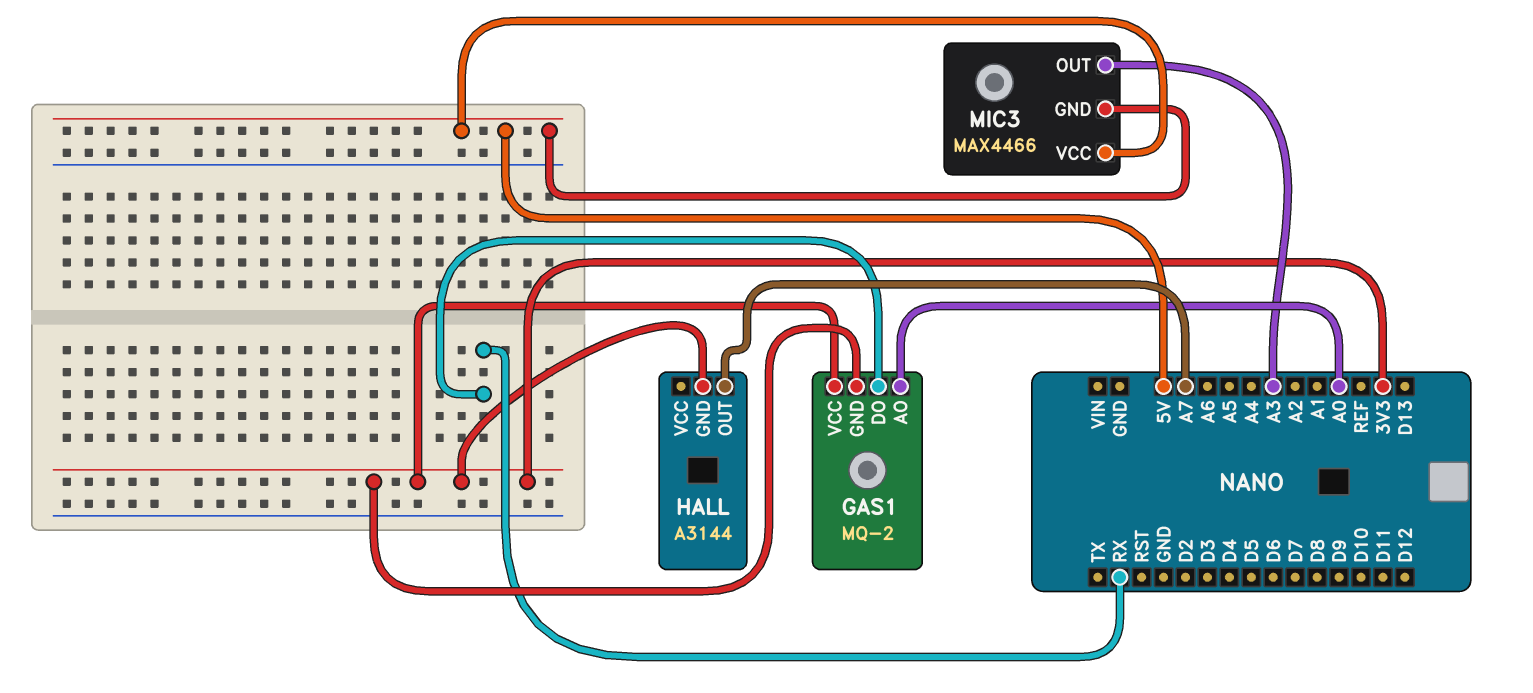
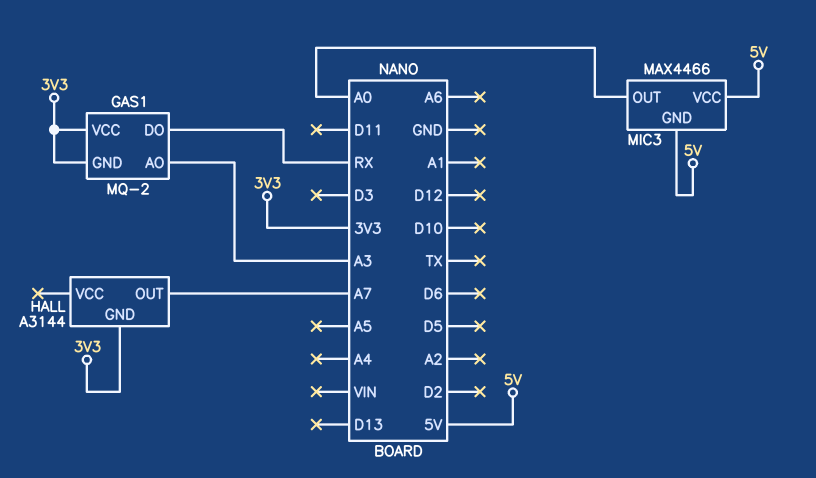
GAS1 pin AO: A0 -> A3
MIC3 pin OUT: A3 -> A0

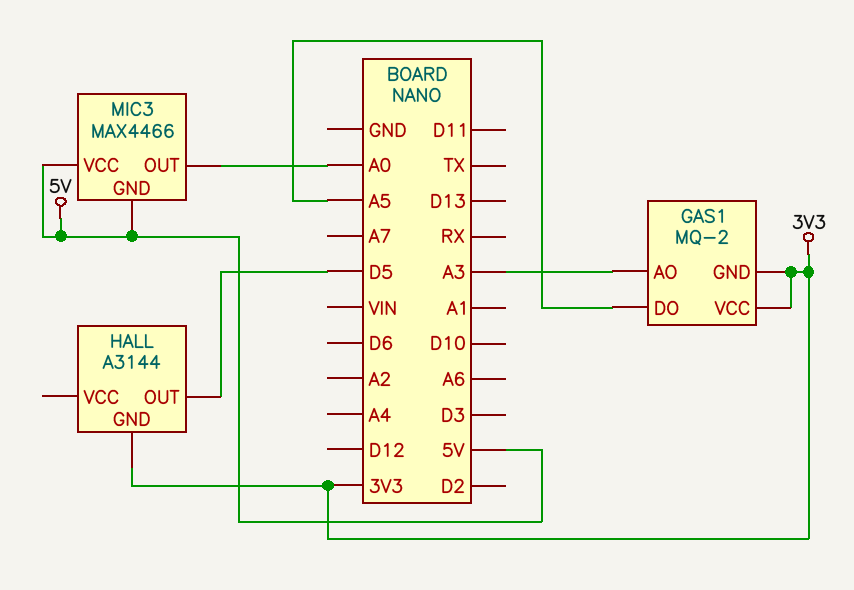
GAS1 pin DO: RX -> A5
HALL pin OUT: A7 -> D5

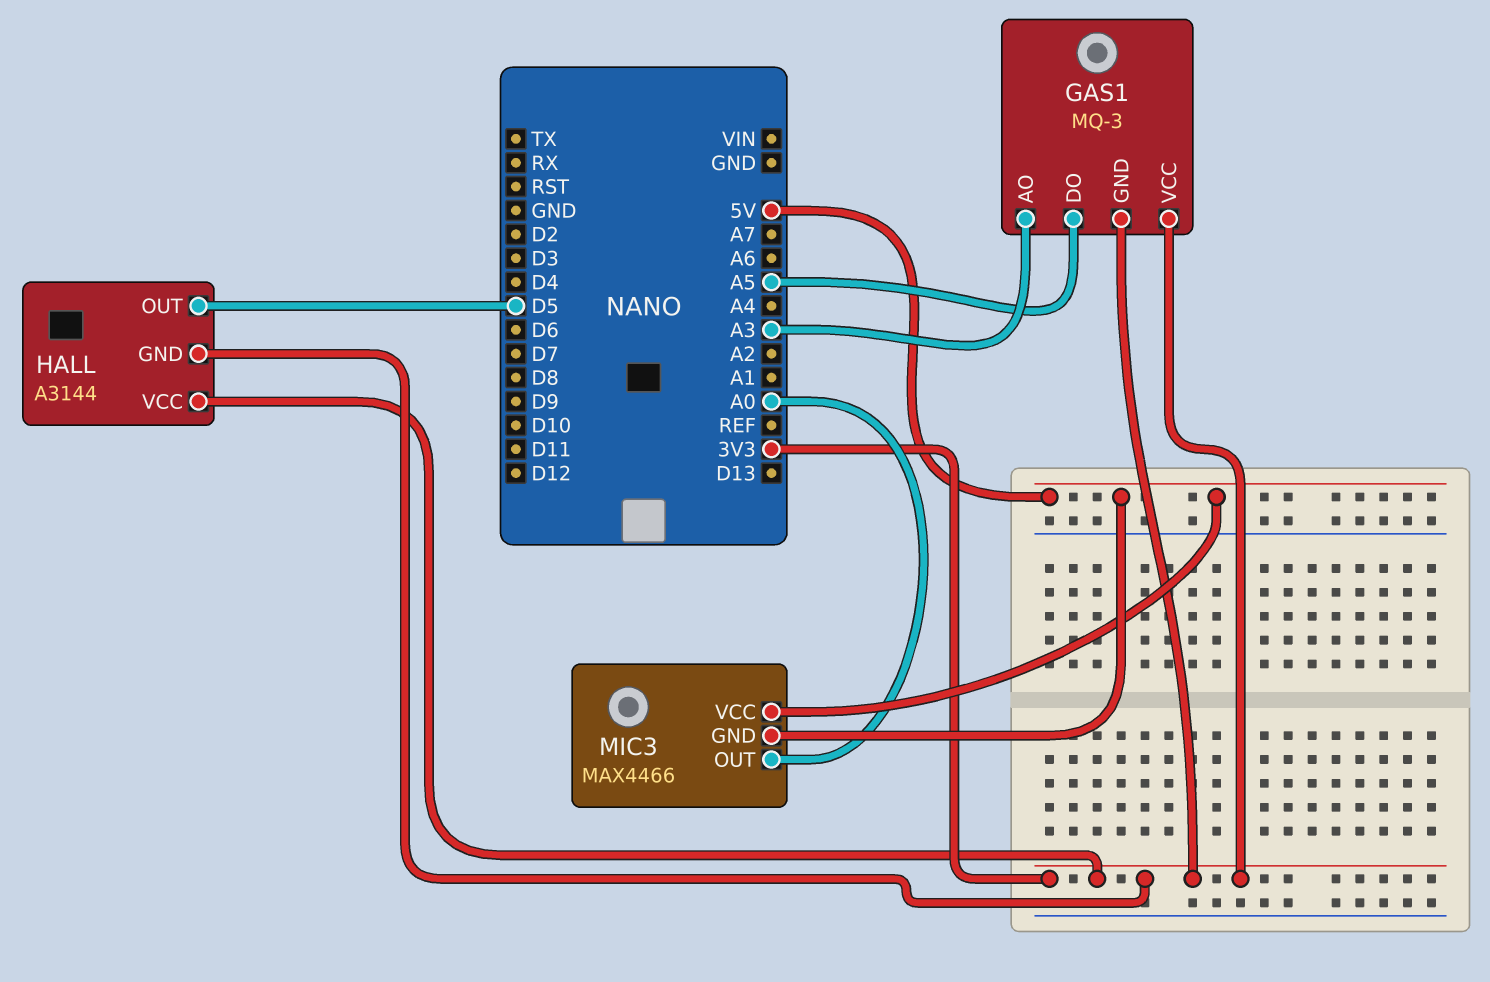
GAS1: MQ-2 -> MQ-3
HALL pin VCC: none -> 3V3

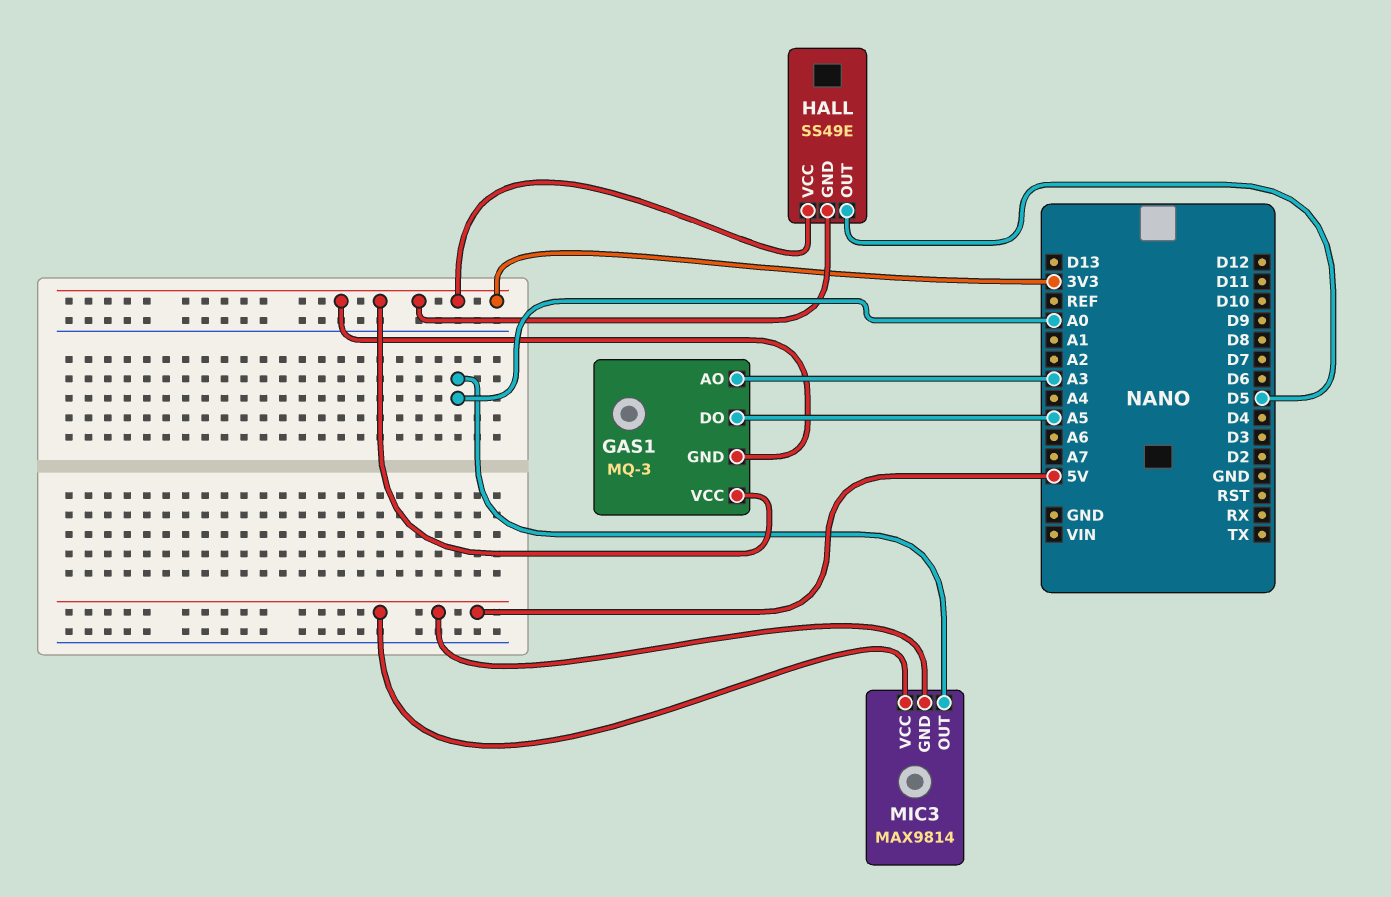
HALL: A3144 -> SS49E
MIC3: MAX4466 -> MAX9814

